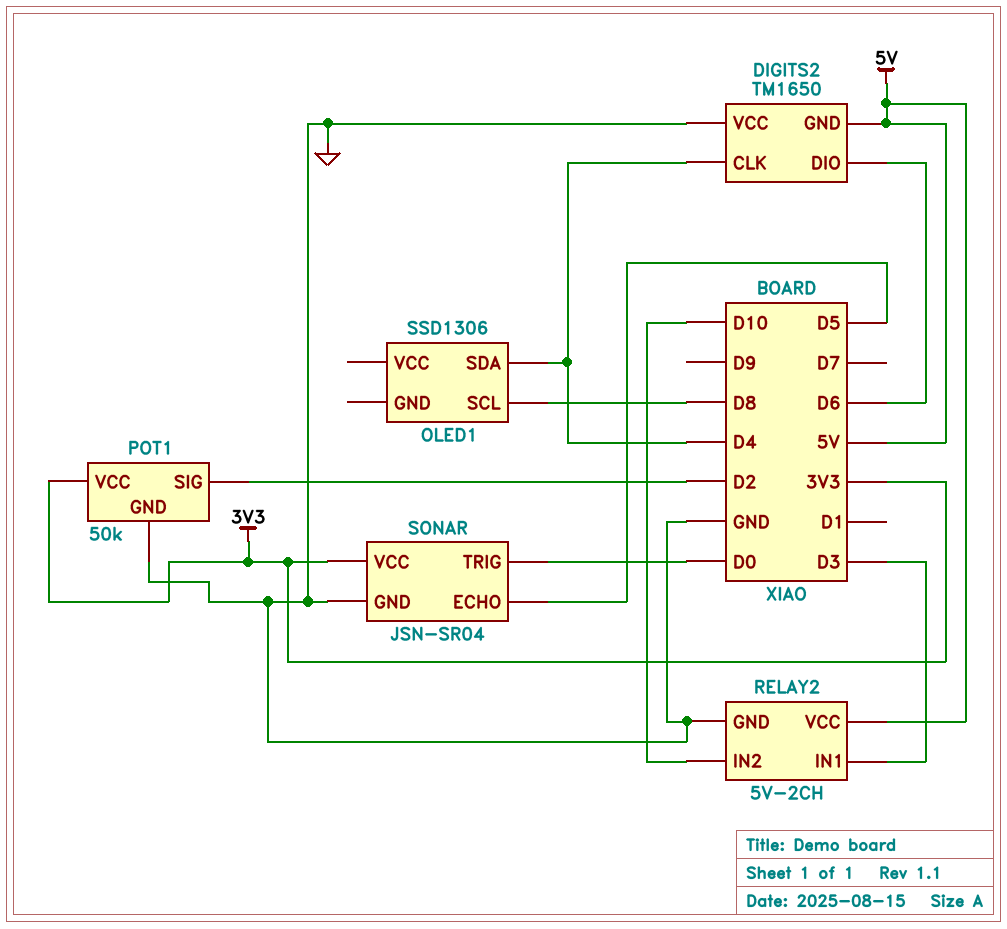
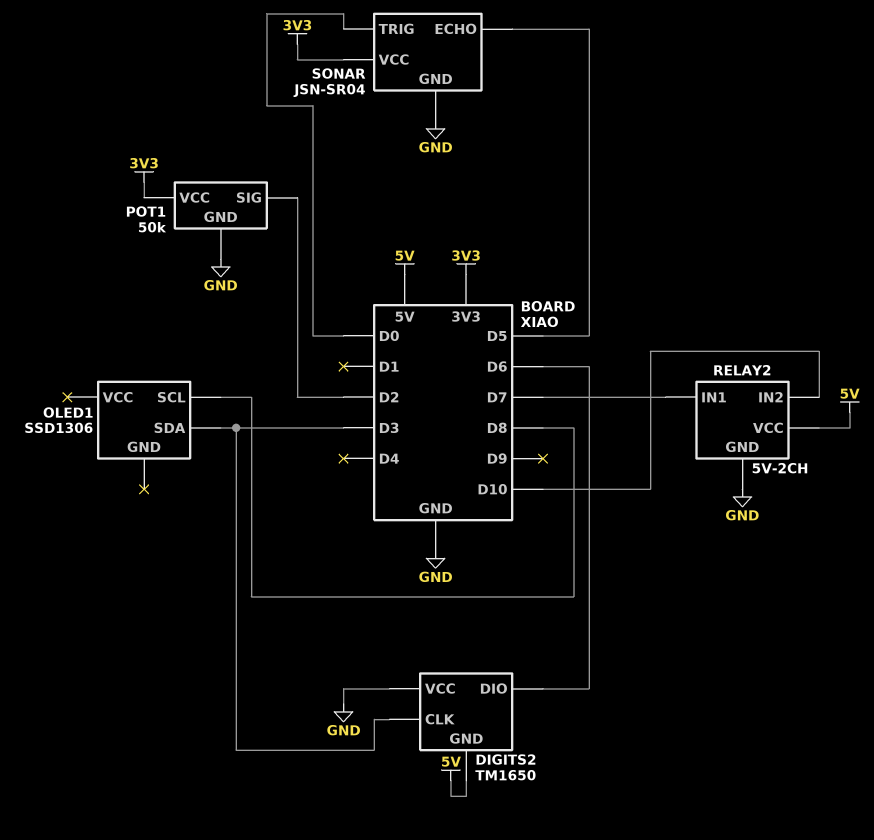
DIGITS2 pin CLK: D4 -> D3
OLED1 pin SDA: D4 -> D3
RELAY2 pin IN1: D3 -> D7

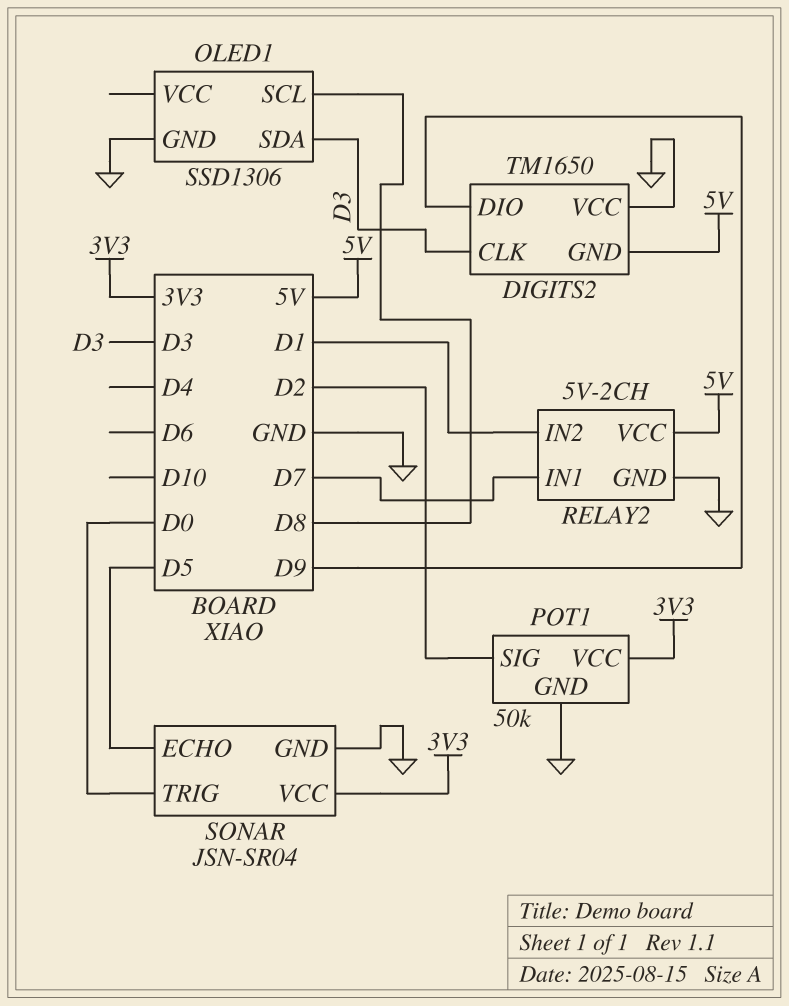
DIGITS2 pin DIO: D6 -> D9
OLED1 pin GND: none -> GND
RELAY2 pin IN2: D10 -> D1

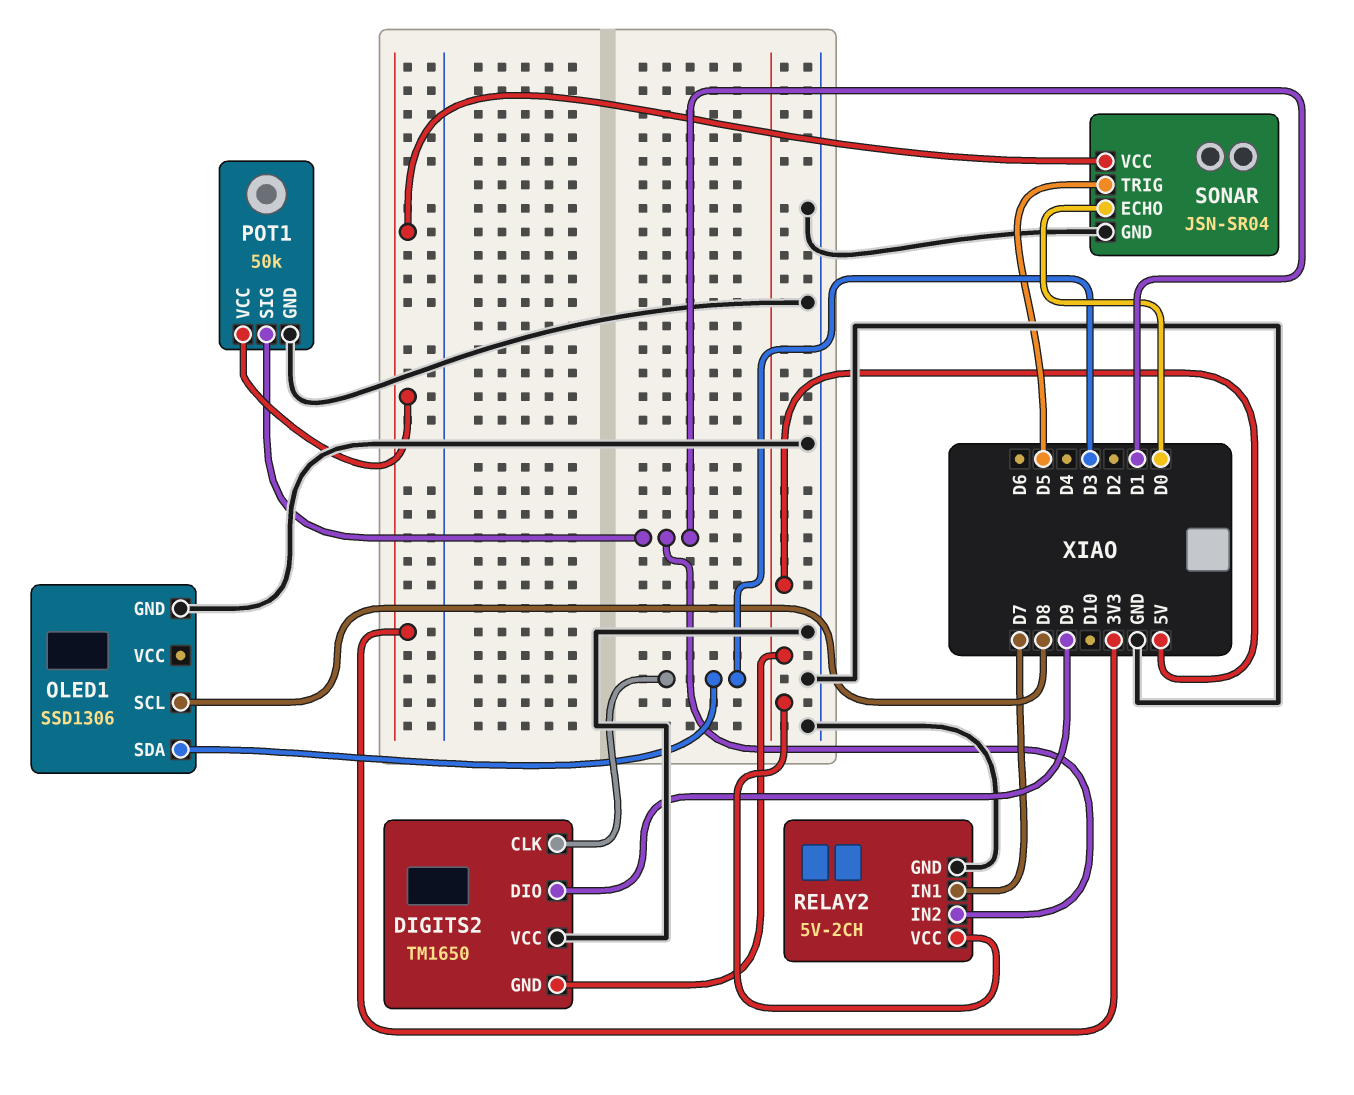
POT1 pin SIG: D2 -> D1
SONAR pin ECHO: D5 -> D0
SONAR pin TRIG: D0 -> D5

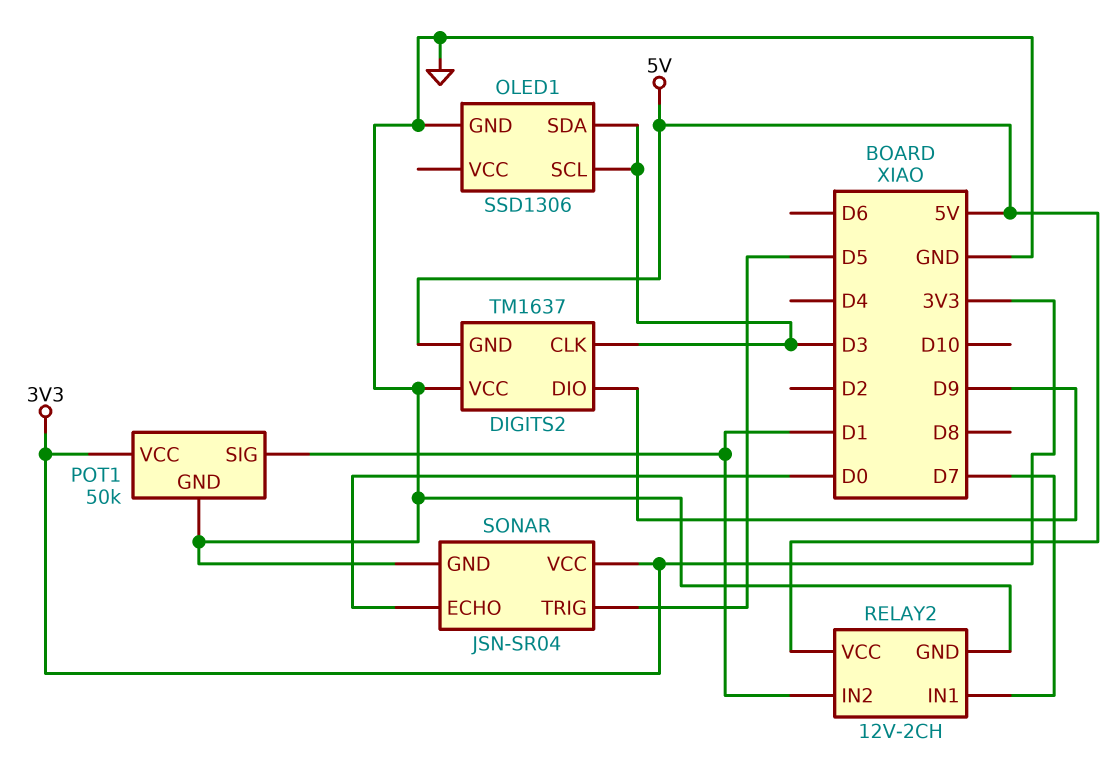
DIGITS2: TM1650 -> TM1637
OLED1 pin SCL: D8 -> D3
RELAY2: 5V-2CH -> 12V-2CH

